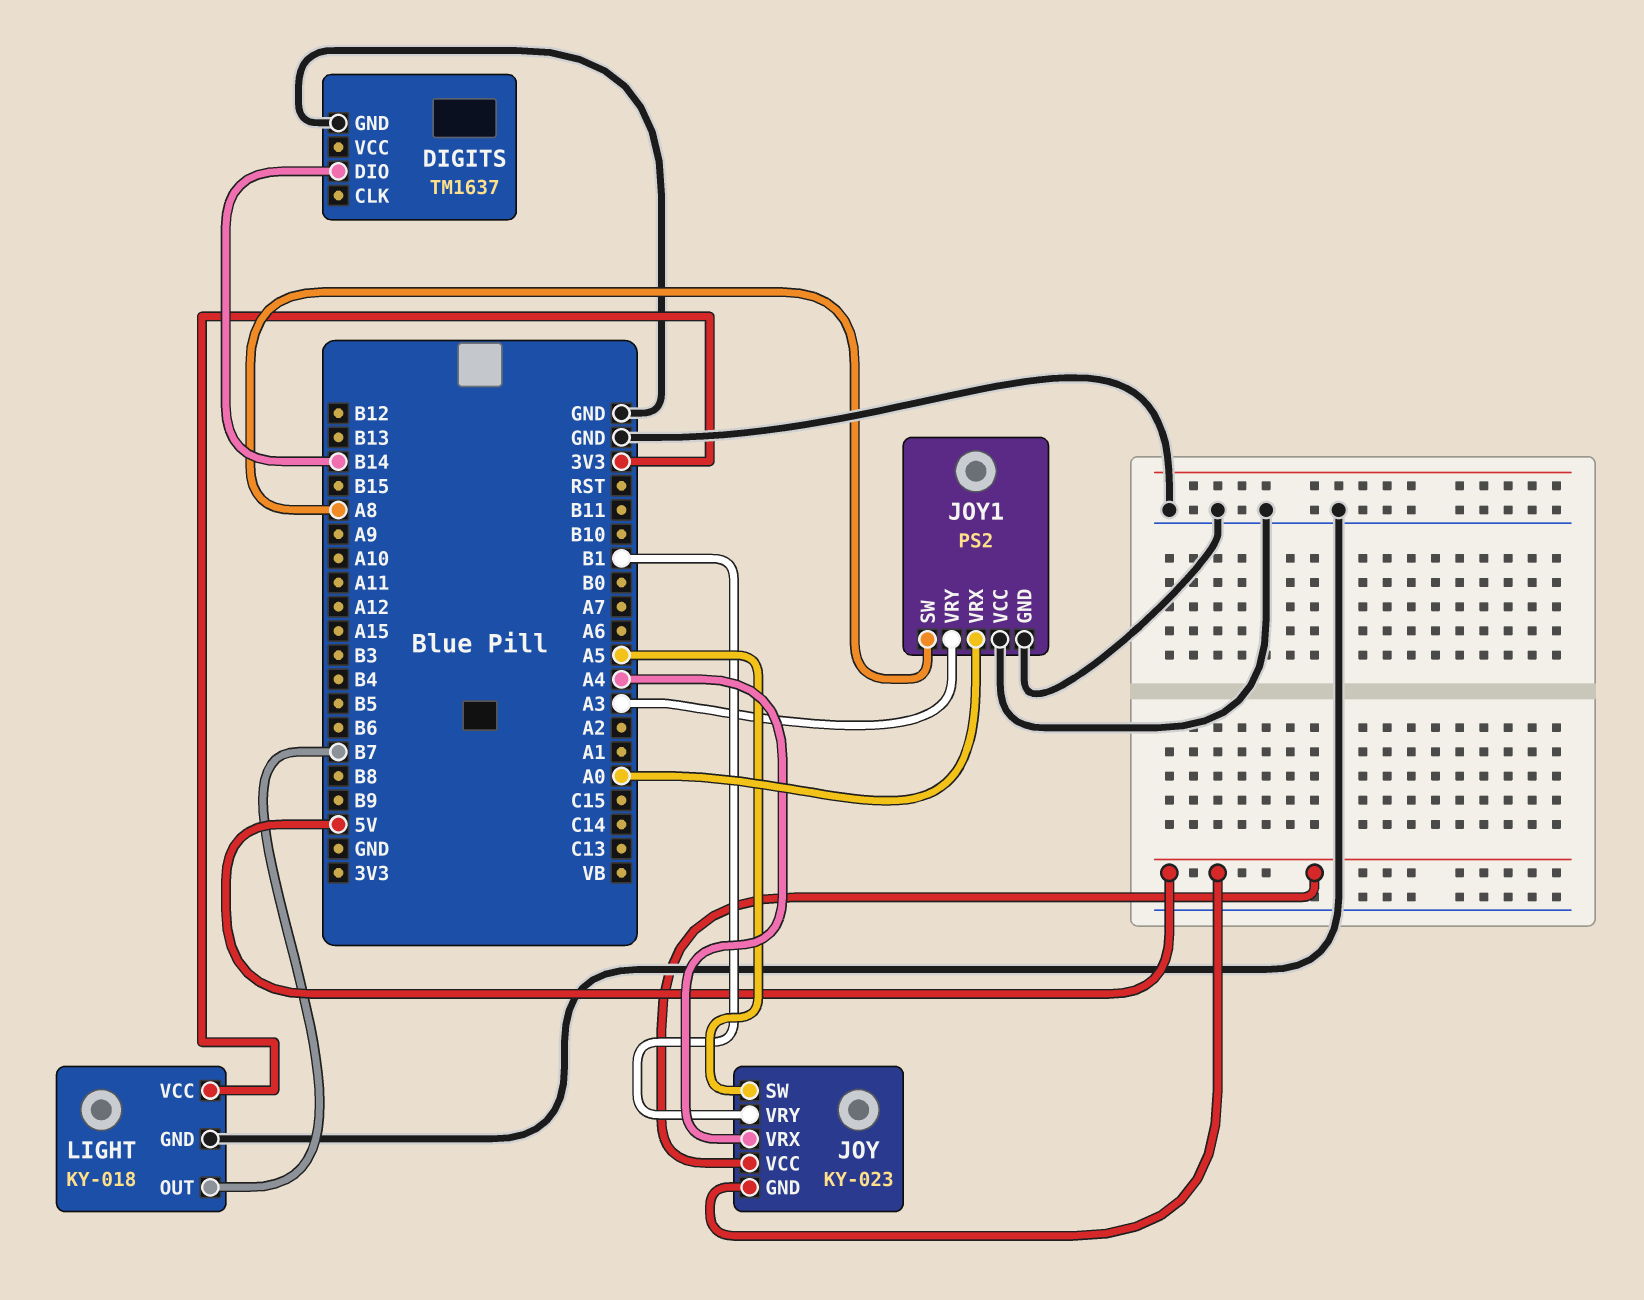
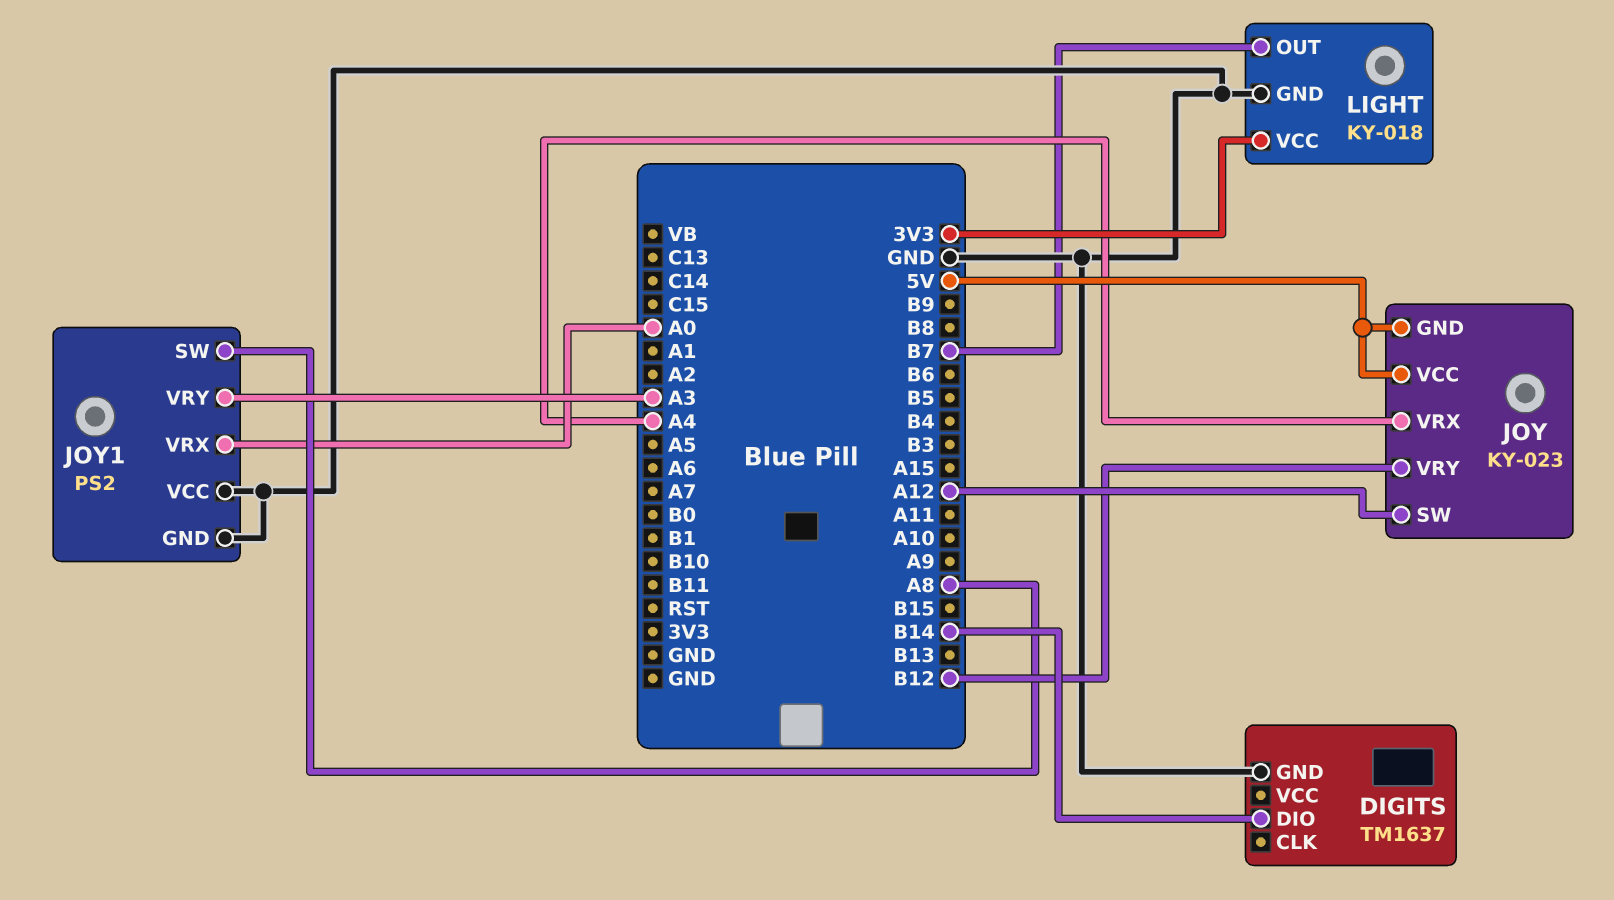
JOY pin SW: A5 -> A12
JOY pin VRY: B1 -> B12

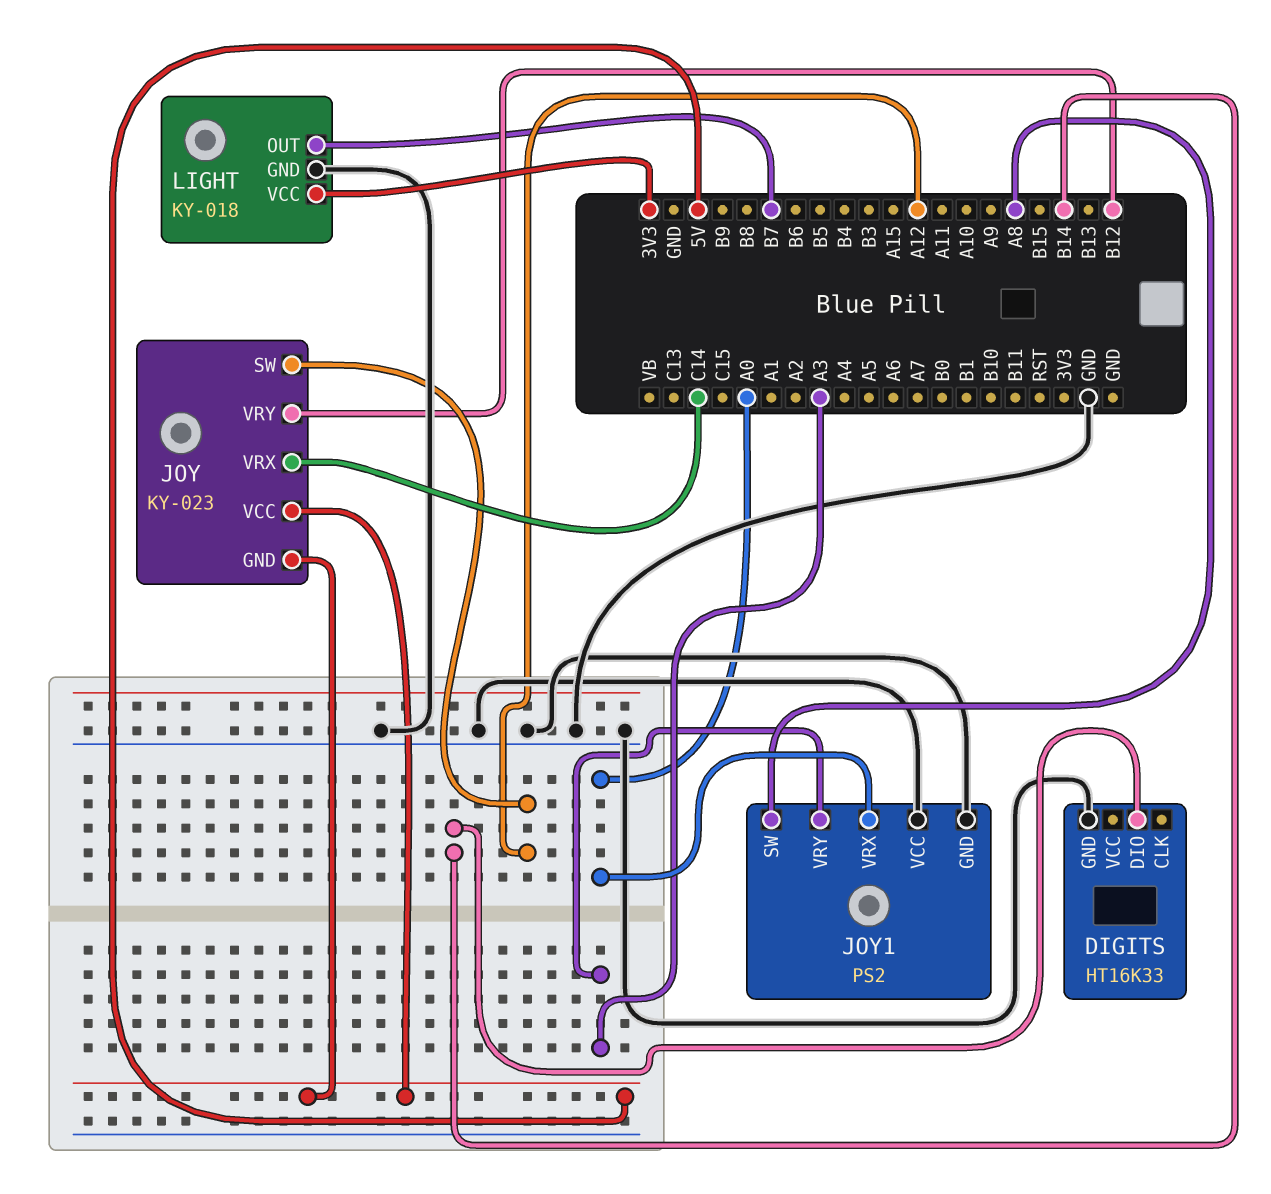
DIGITS: TM1637 -> HT16K33
JOY pin VRX: A4 -> C14

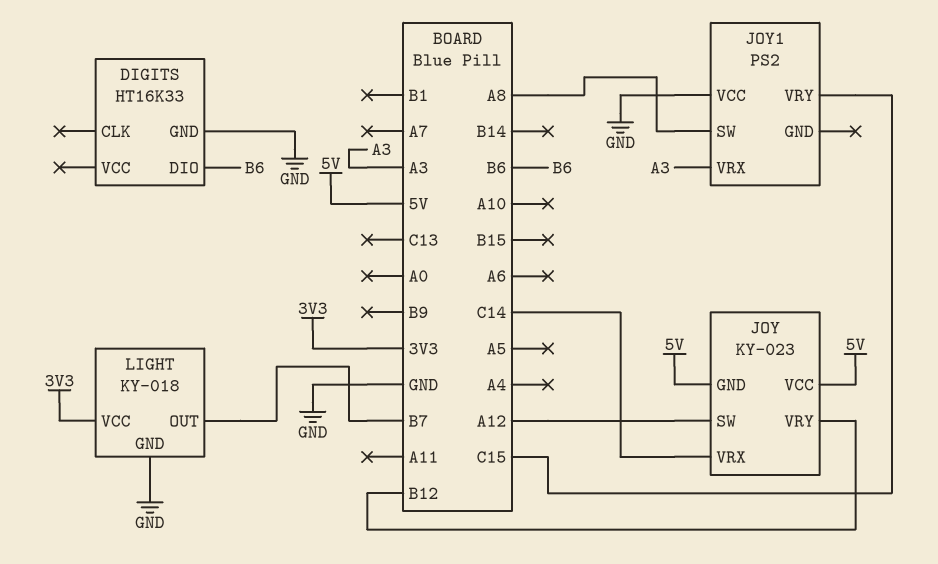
DIGITS pin DIO: B14 -> B6
JOY1 pin GND: GND -> none
JOY1 pin VRX: A0 -> A3
JOY1 pin VRY: A3 -> C15

